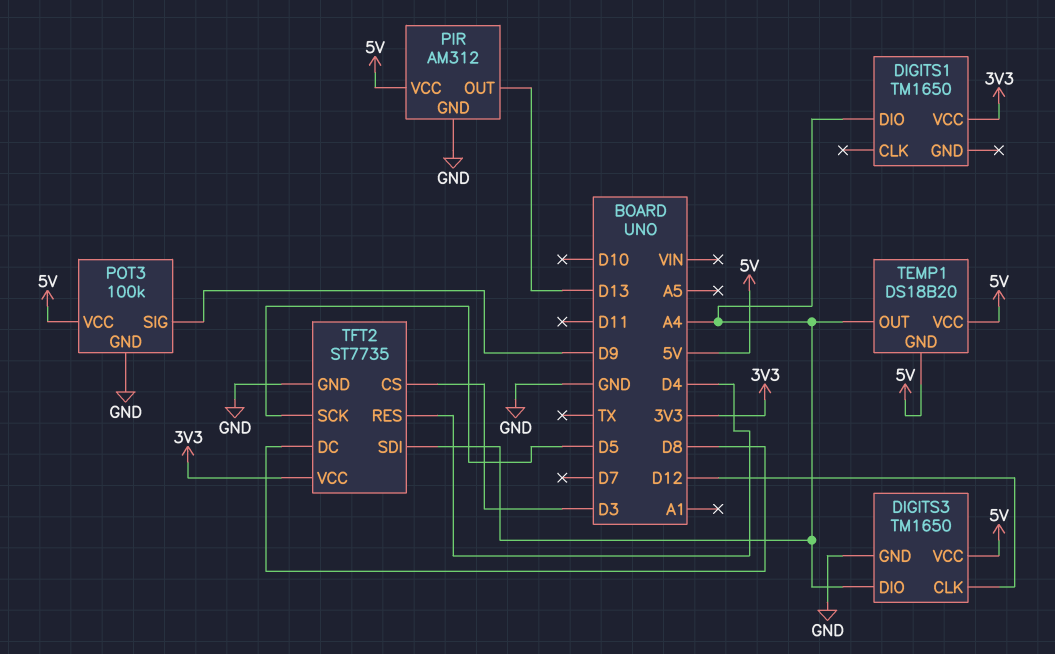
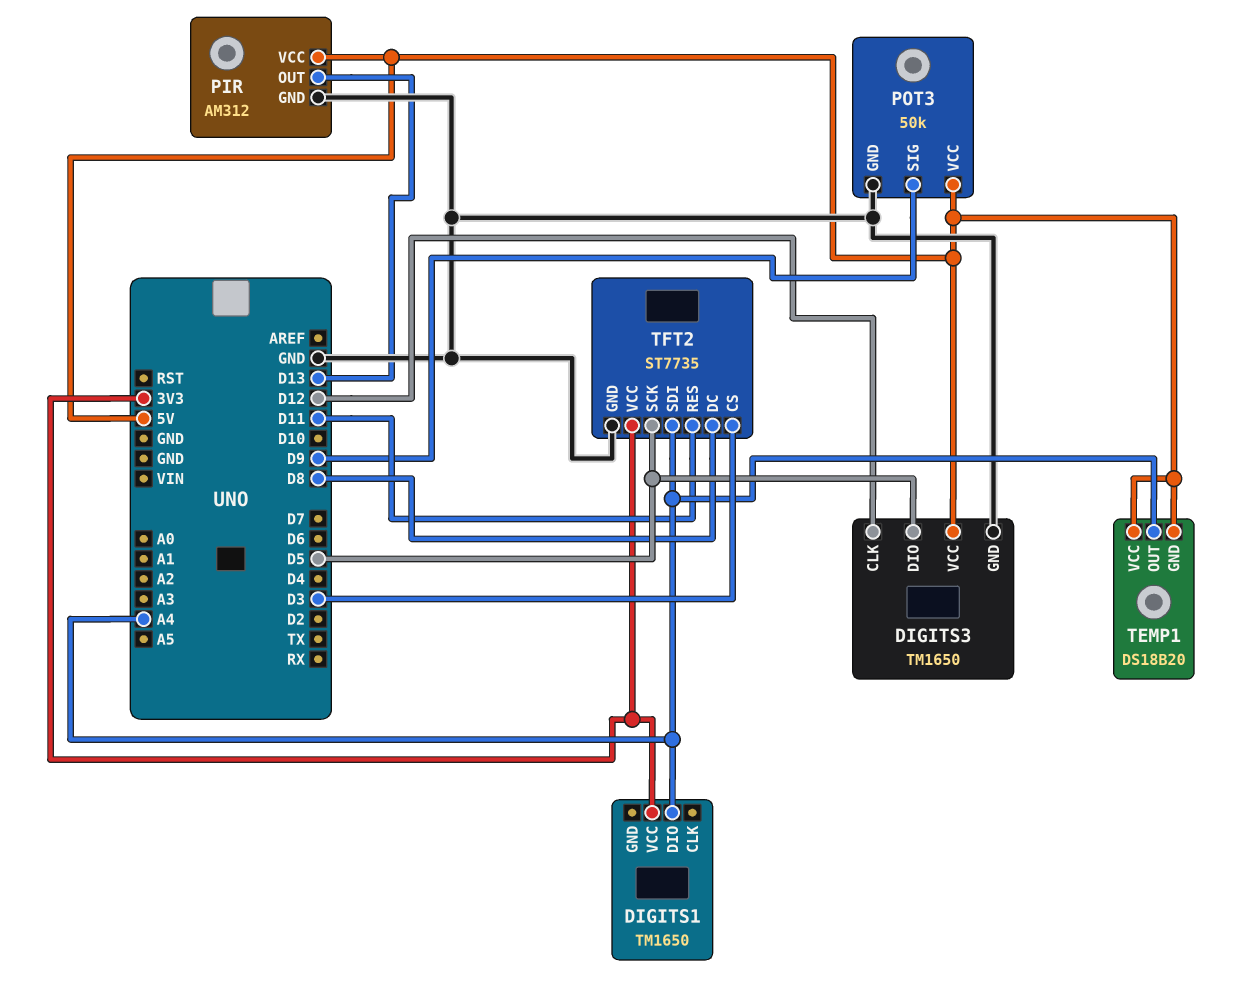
DIGITS3 pin DIO: A4 -> D5
POT3: 100k -> 50k
TFT2 pin RES: D4 -> D11

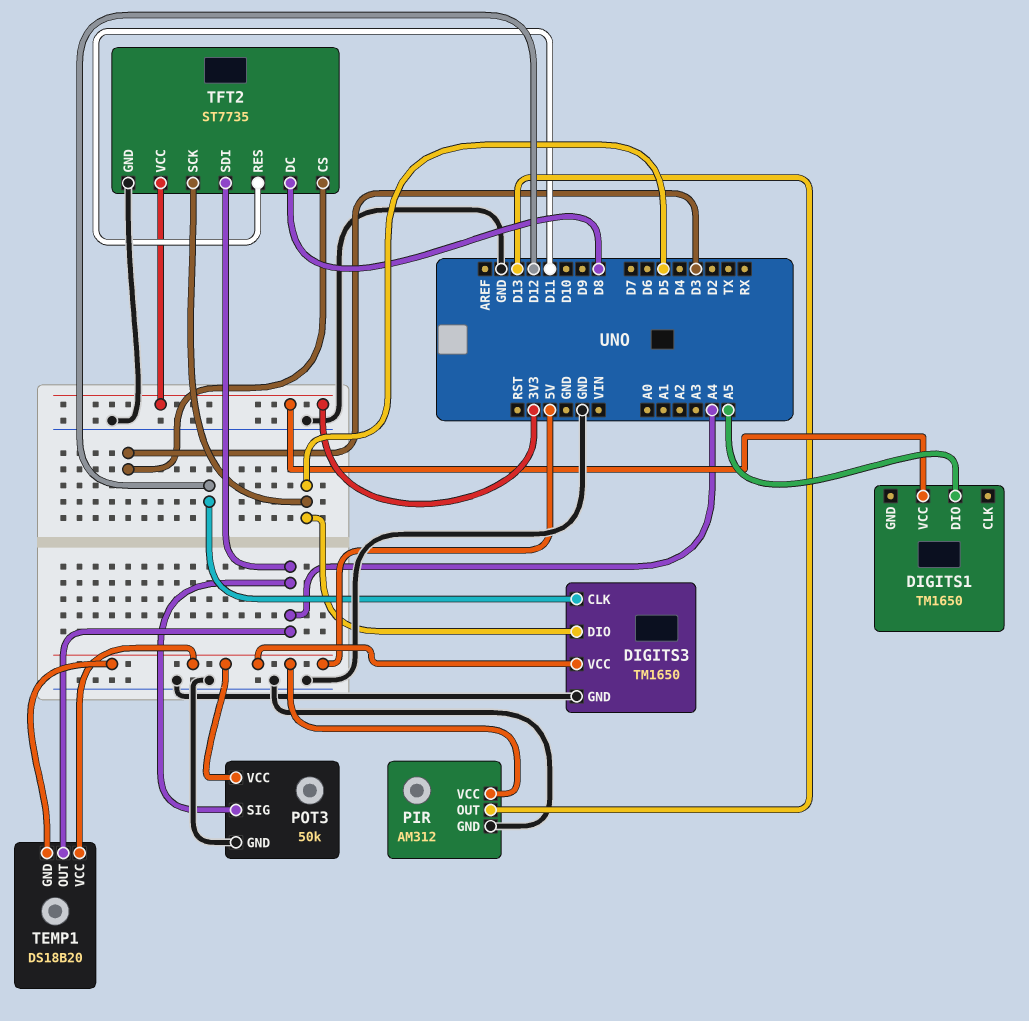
DIGITS1 pin DIO: A4 -> A5
POT3 pin SIG: D9 -> A4

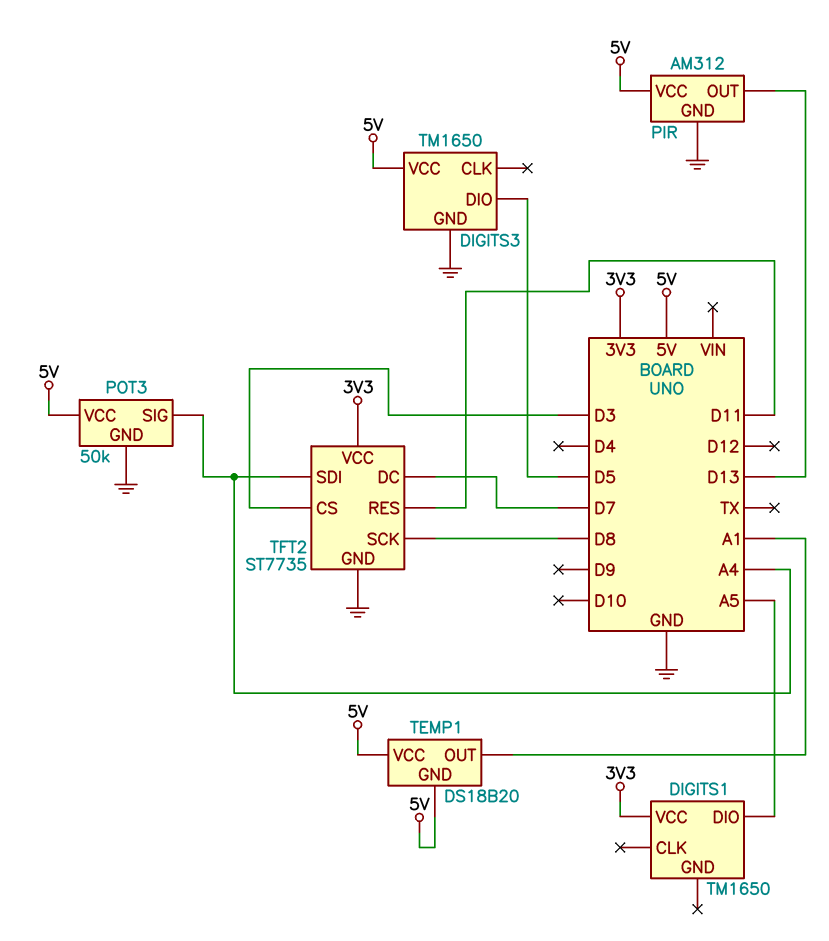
DIGITS3 pin CLK: D12 -> none
TEMP1 pin OUT: A4 -> A1
TFT2 pin DC: D8 -> D7
TFT2 pin SCK: D5 -> D8

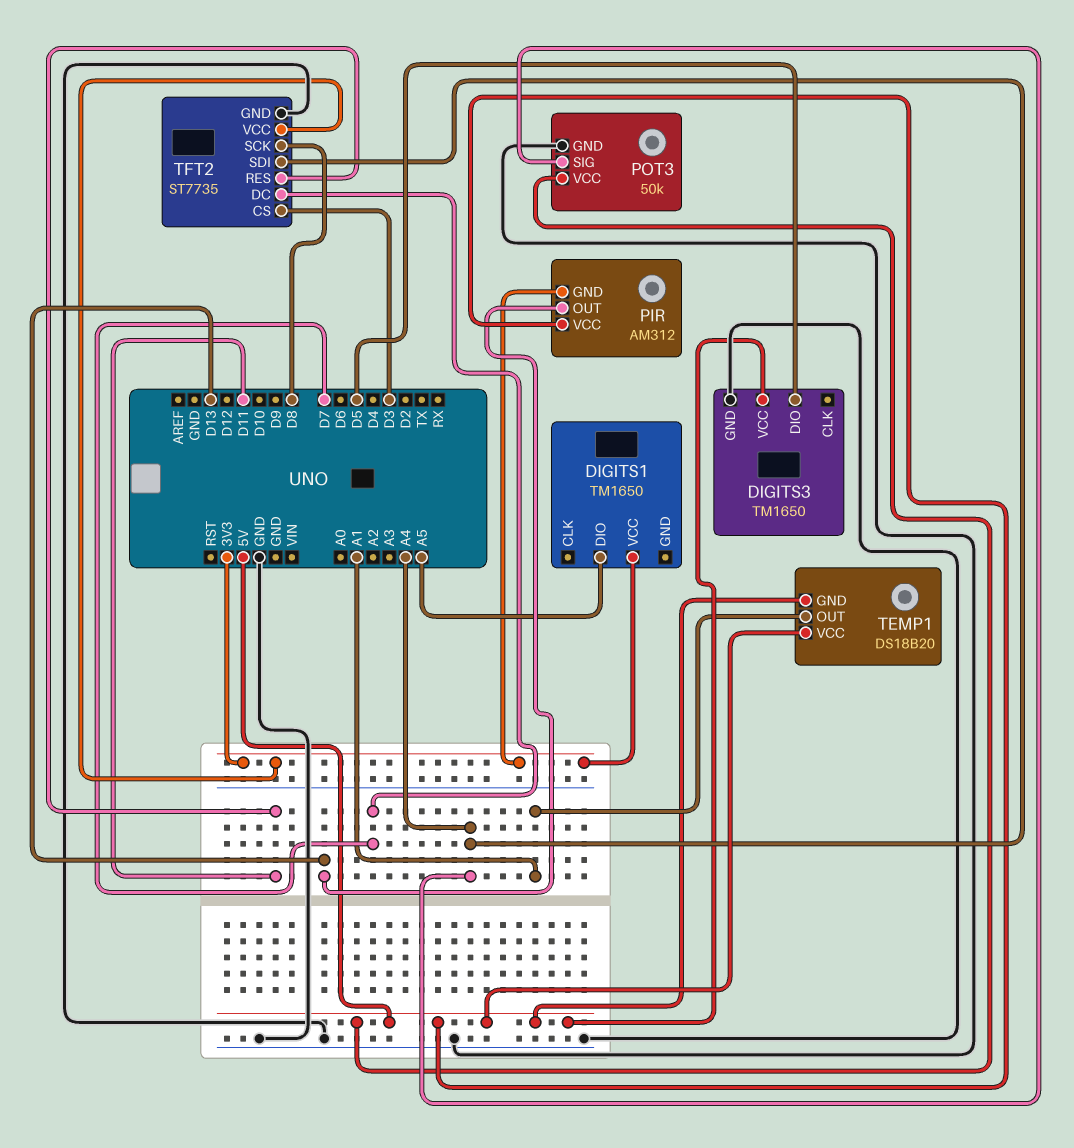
PIR pin GND: GND -> 3V3

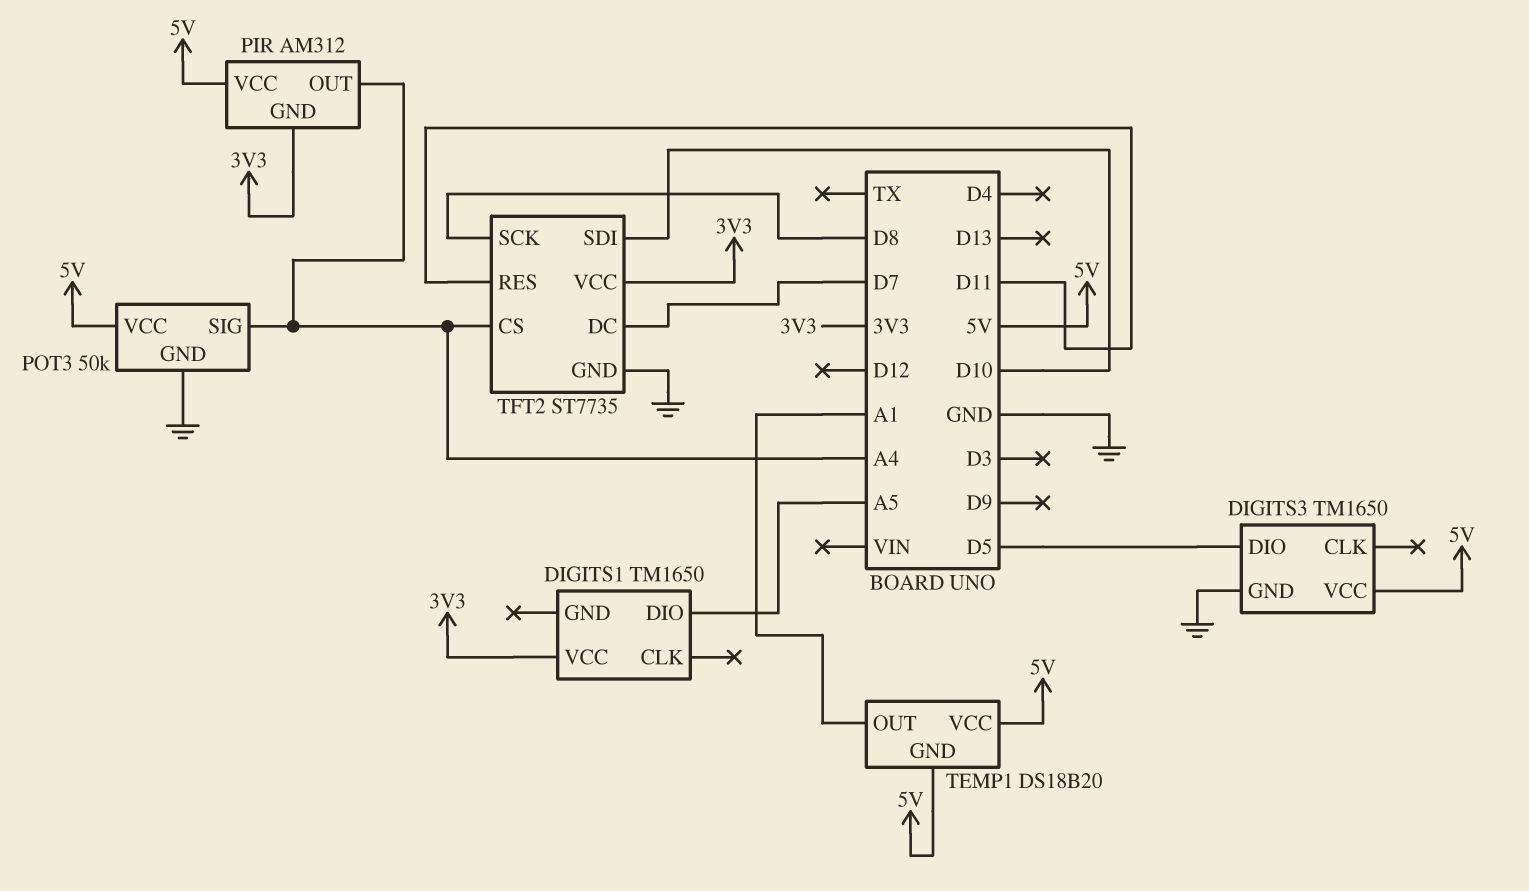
PIR pin OUT: D13 -> A4
TFT2 pin CS: D3 -> A4
TFT2 pin SDI: A4 -> D10

